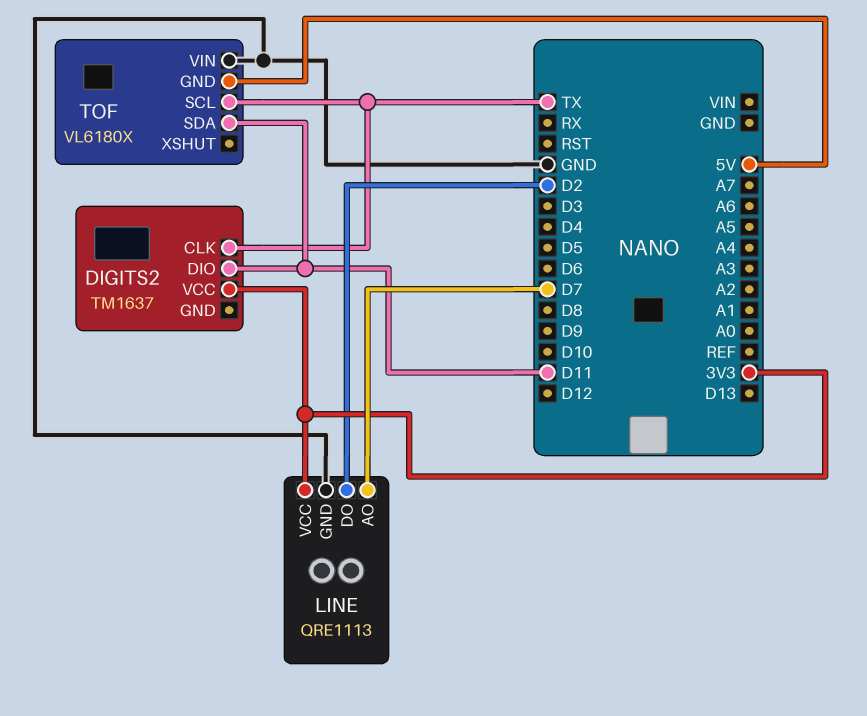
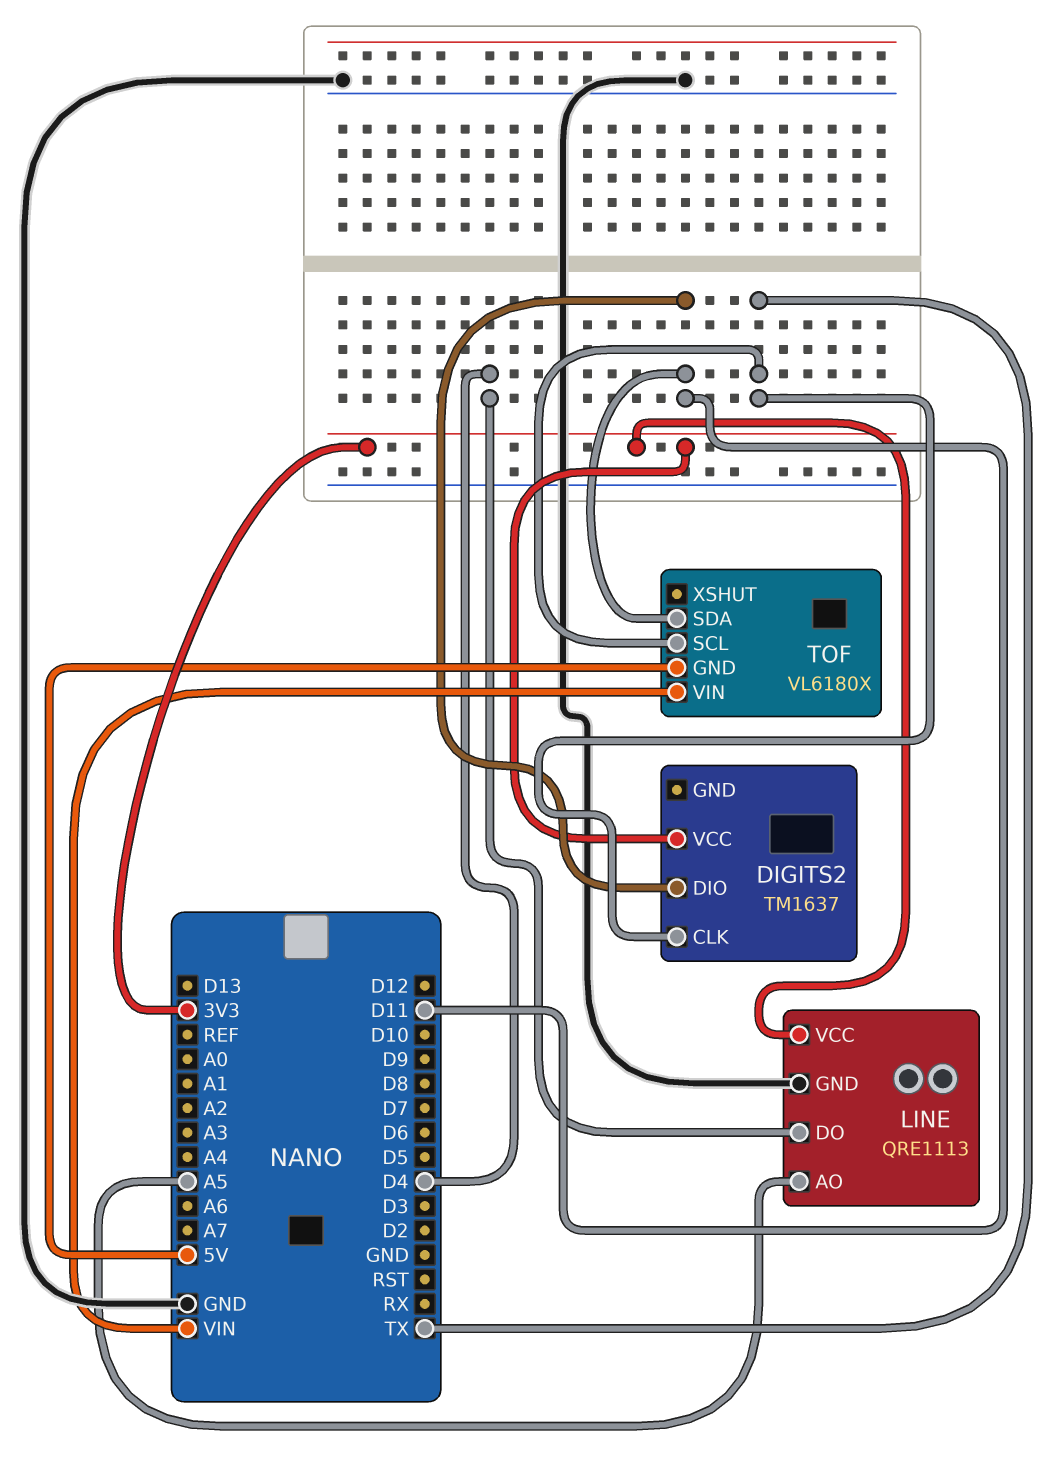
LINE pin AO: D7 -> A5
LINE pin DO: D2 -> D4
TOF pin VIN: GND -> VIN

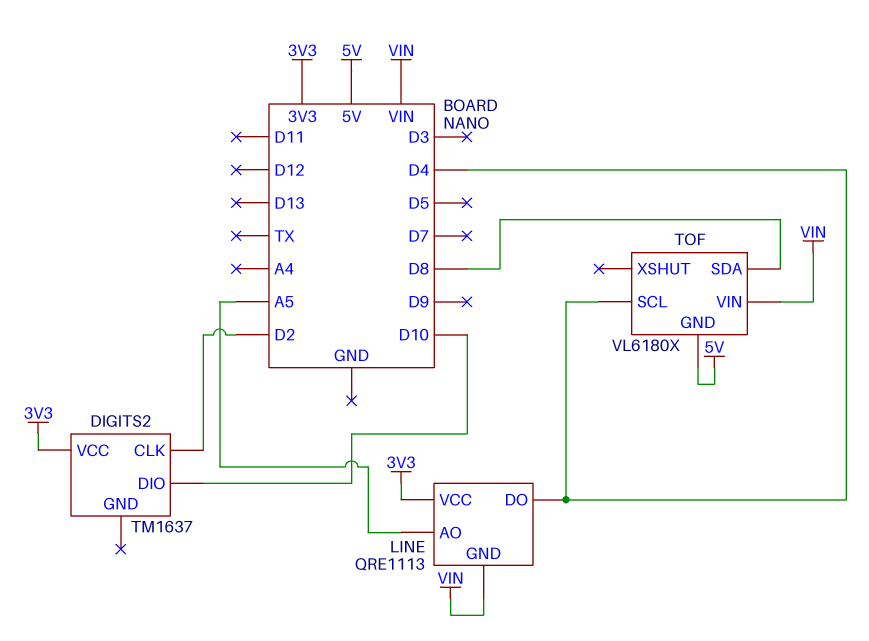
DIGITS2 pin CLK: TX -> D2
DIGITS2 pin DIO: D11 -> D10
LINE pin GND: GND -> VIN
TOF pin SCL: TX -> D4
TOF pin SDA: D11 -> D8

